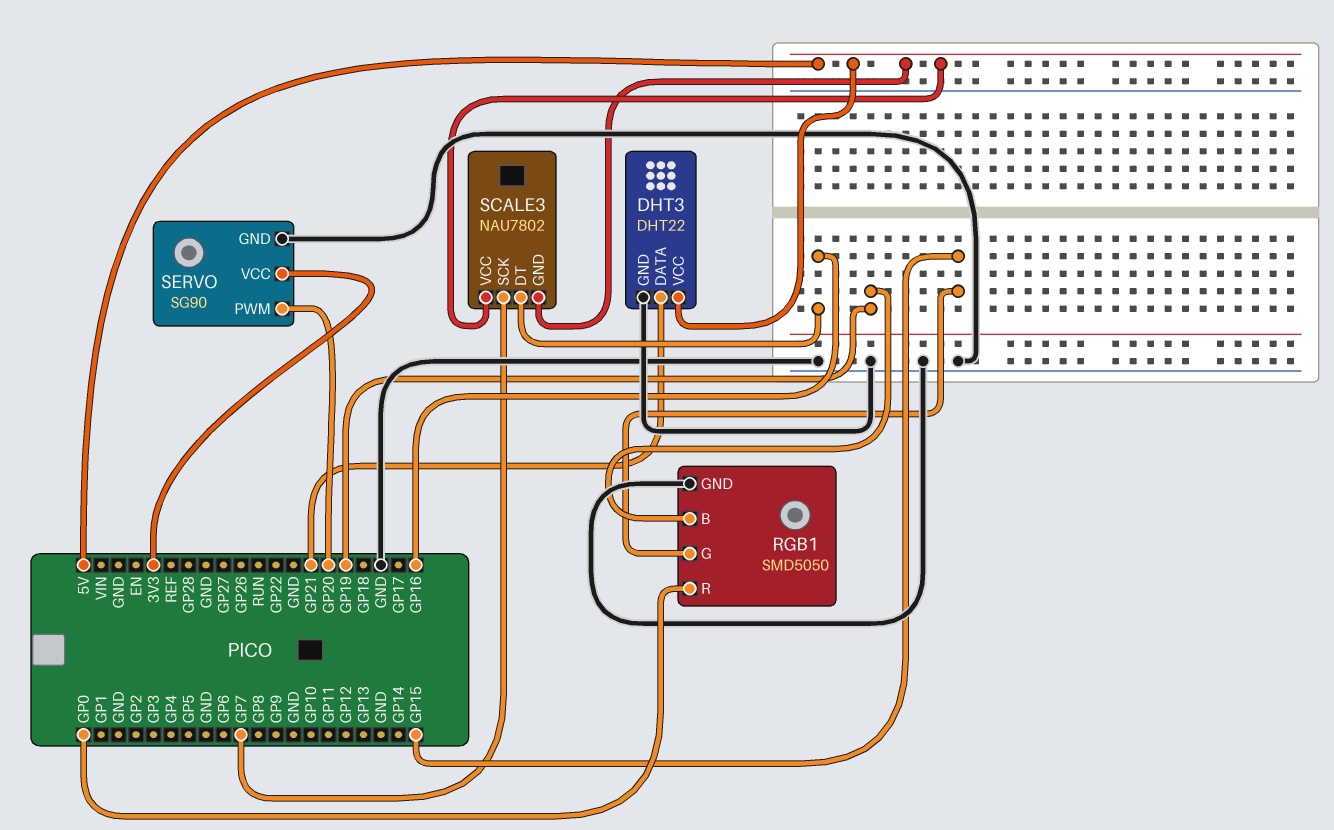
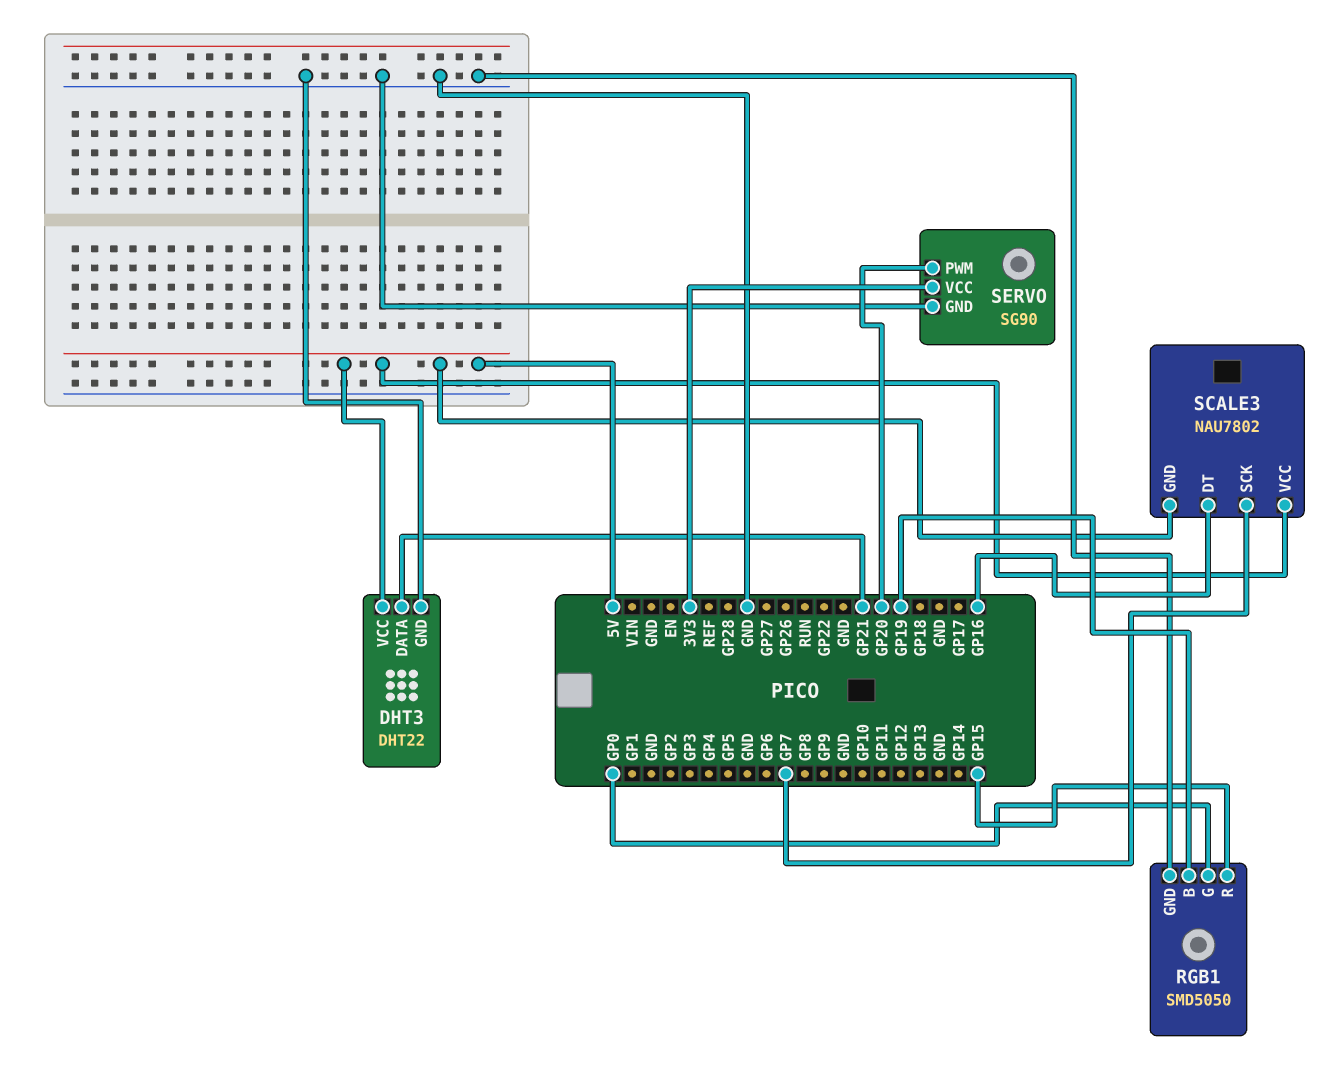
RGB1 pin G: GP15 -> GP0
RGB1 pin R: GP0 -> GP15

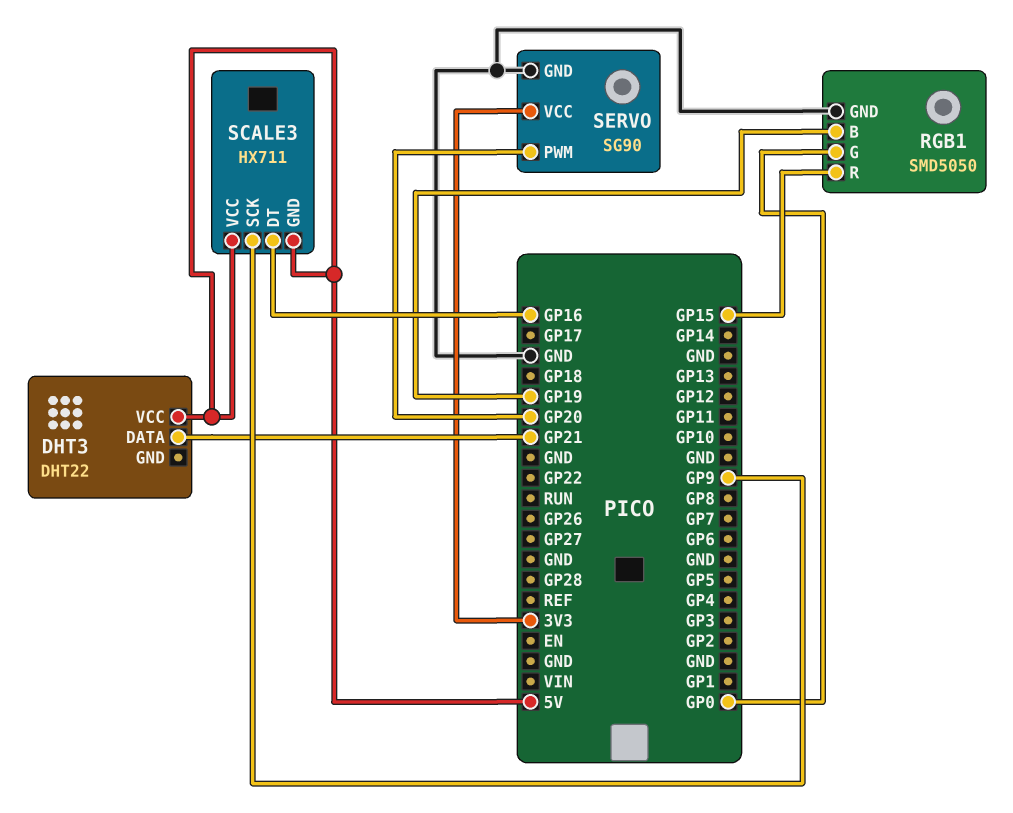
DHT3 pin GND: GND -> none
SCALE3: NAU7802 -> HX711
SCALE3 pin SCK: GP7 -> GP9

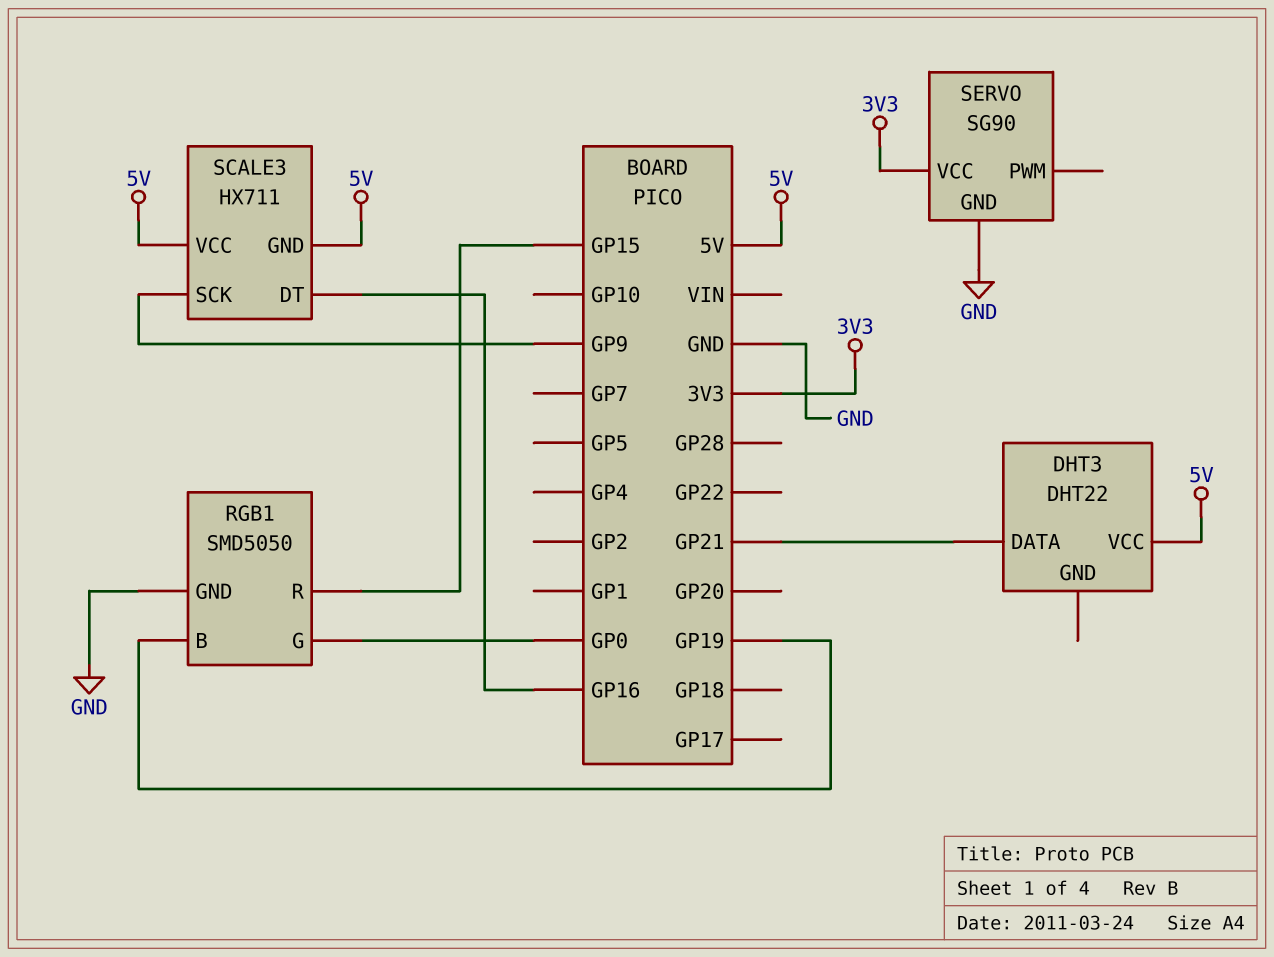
SERVO pin PWM: GP20 -> none

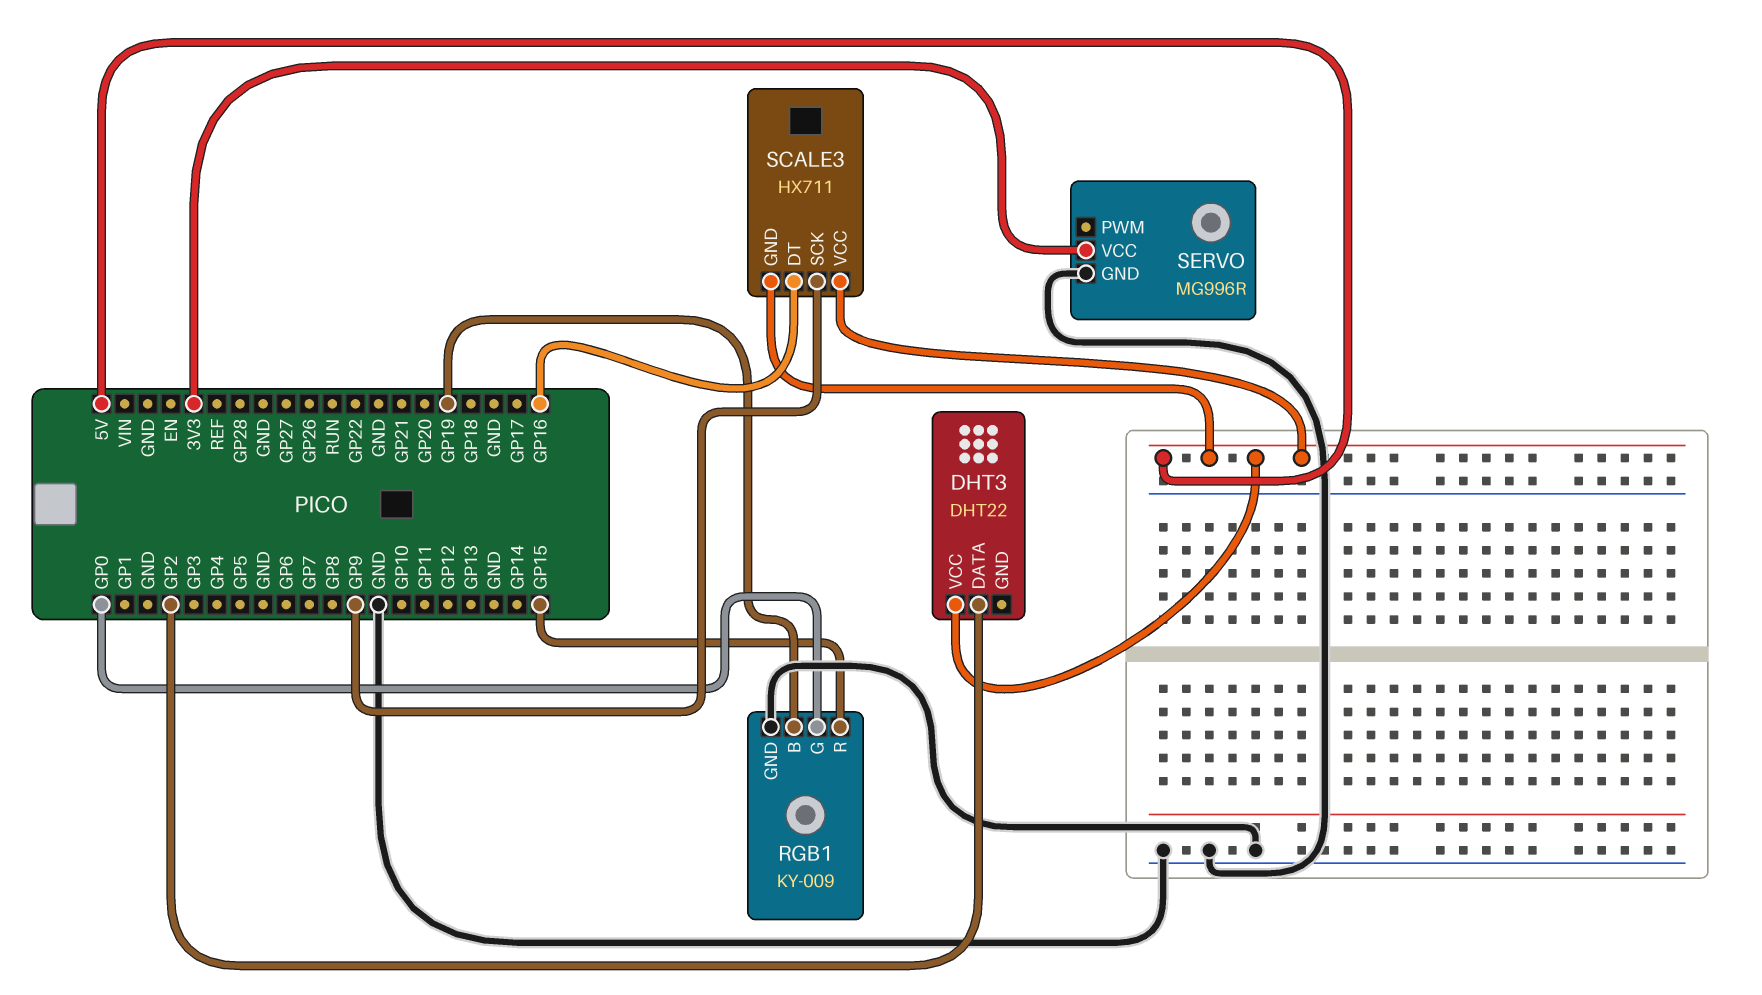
DHT3 pin DATA: GP21 -> GP2
RGB1: SMD5050 -> KY-009
SERVO: SG90 -> MG996R

